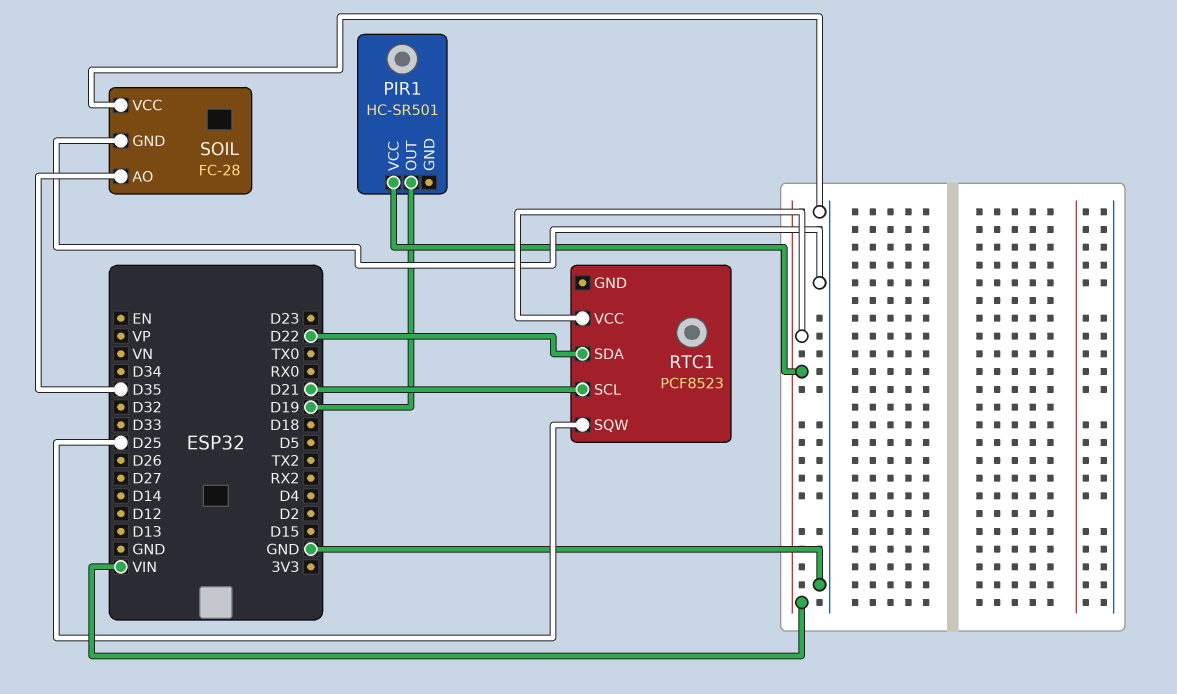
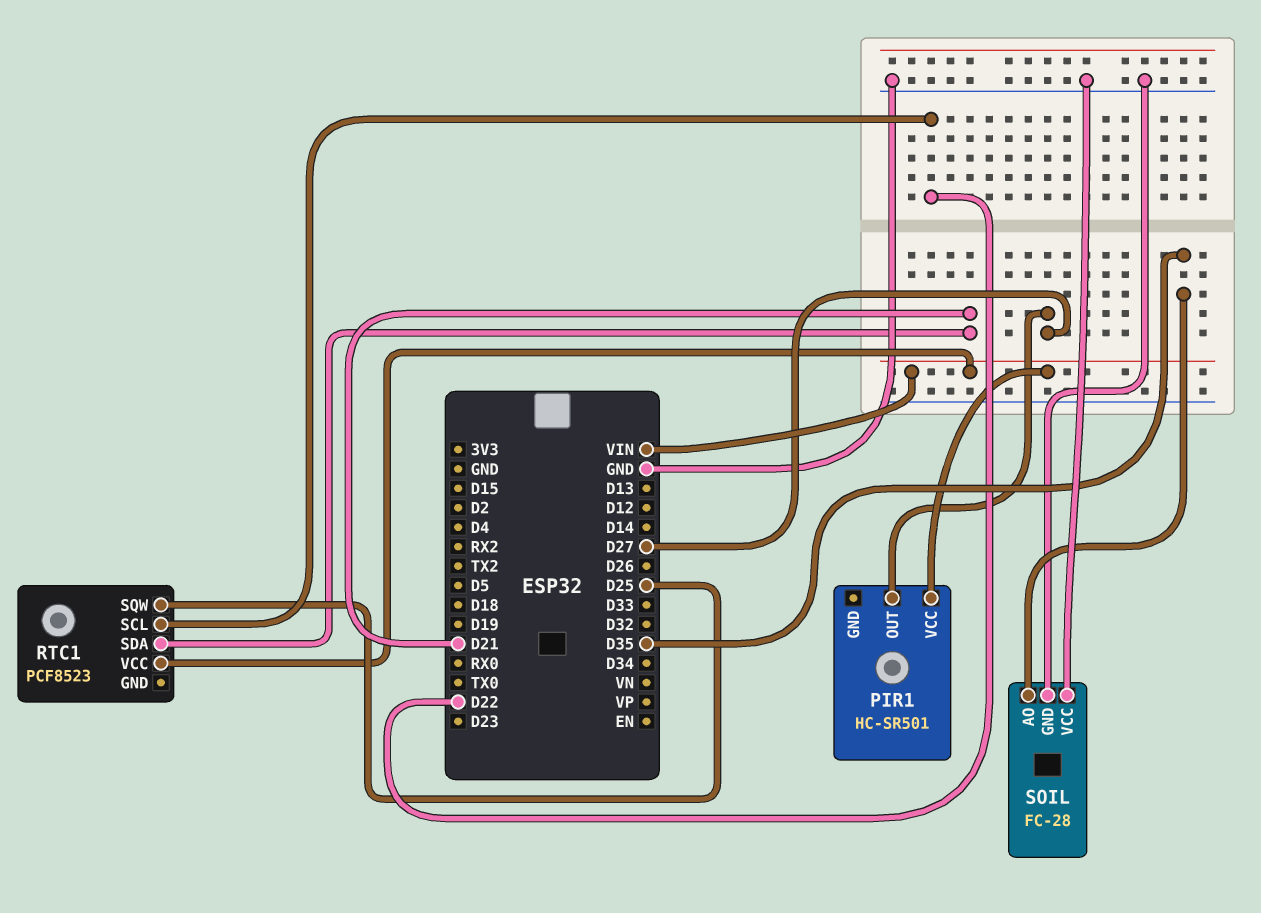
PIR1 pin OUT: D19 -> D27
RTC1 pin SCL: D21 -> D22
RTC1 pin SDA: D22 -> D21

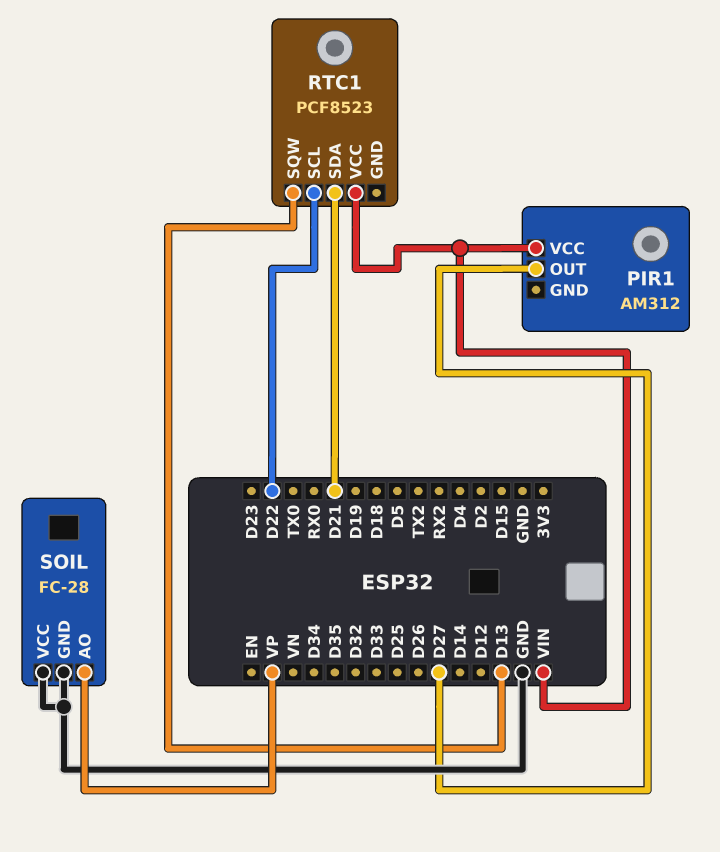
PIR1: HC-SR501 -> AM312
RTC1 pin SQW: D25 -> D13
SOIL pin AO: D35 -> VP

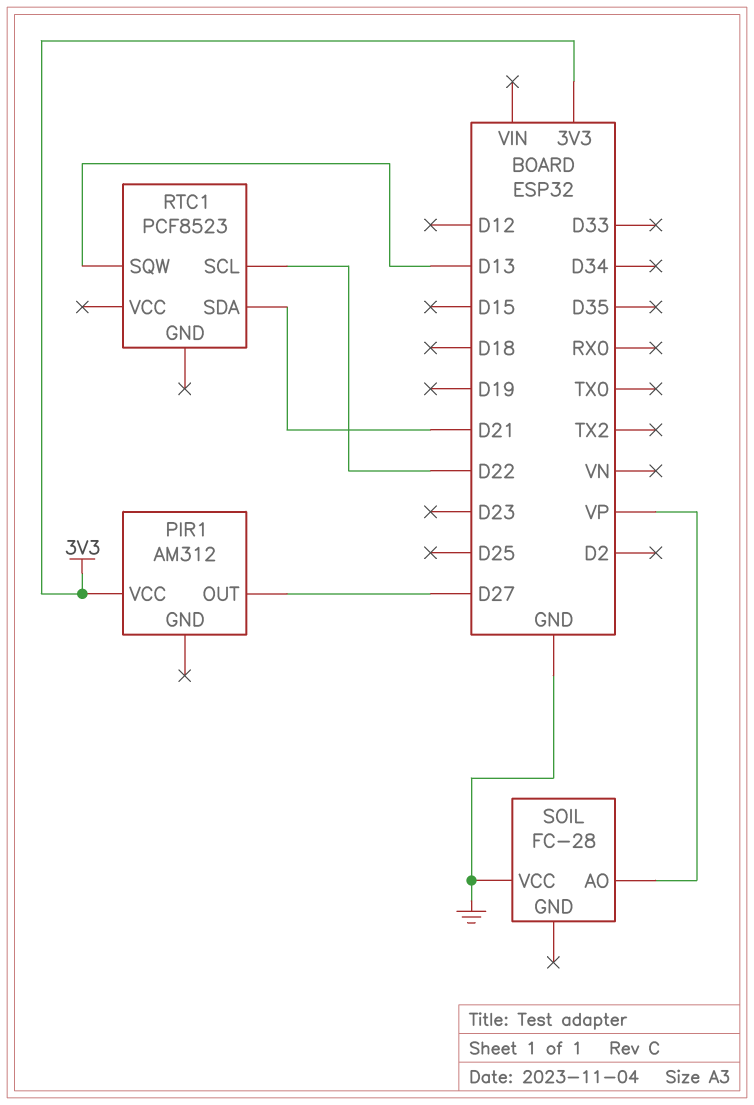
PIR1 pin VCC: VIN -> 3V3
RTC1 pin VCC: VIN -> none
SOIL pin GND: GND -> none

